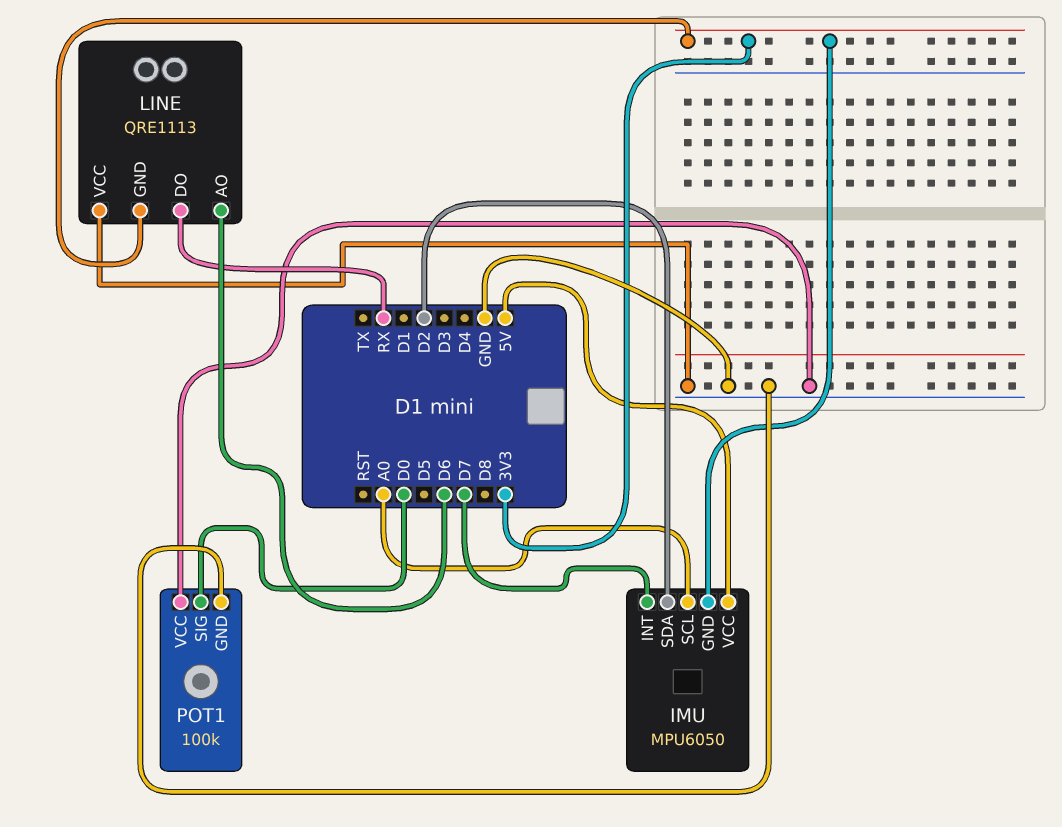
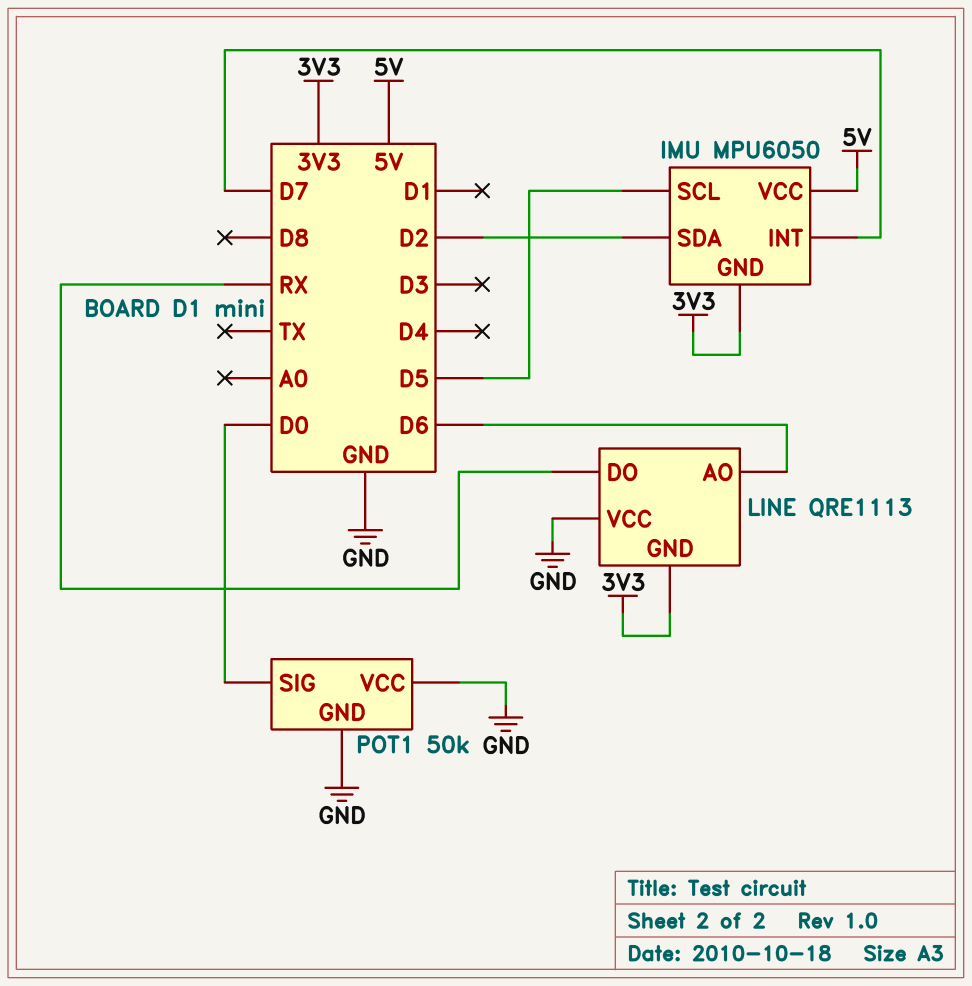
IMU pin SCL: A0 -> D5
POT1: 100k -> 50k

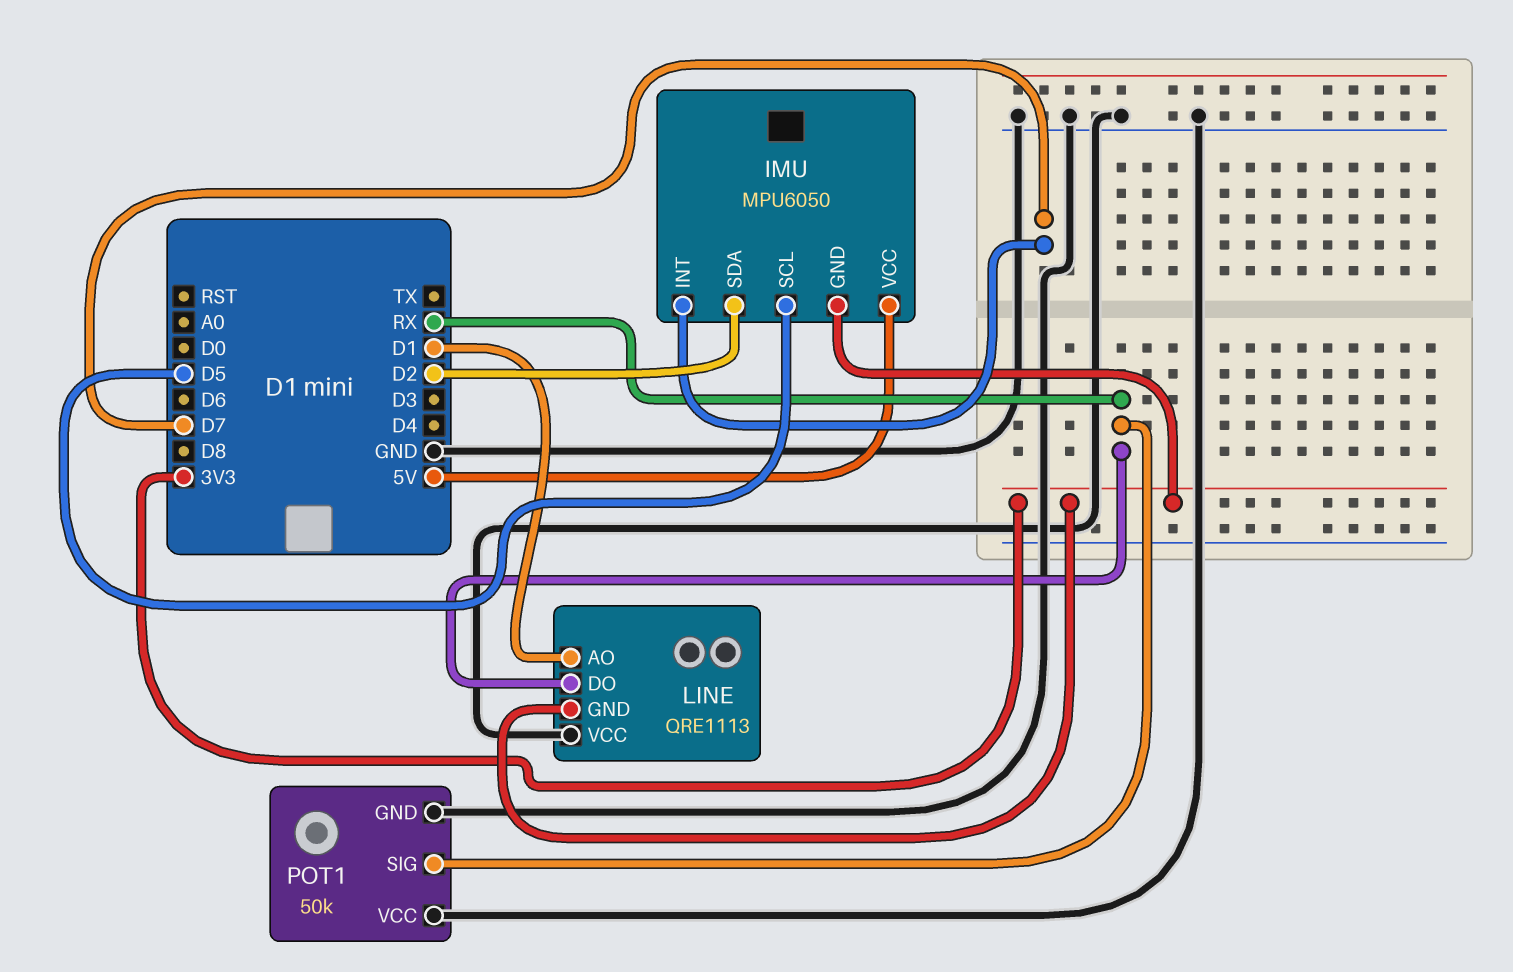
LINE pin AO: D6 -> D1
POT1 pin SIG: D0 -> RX

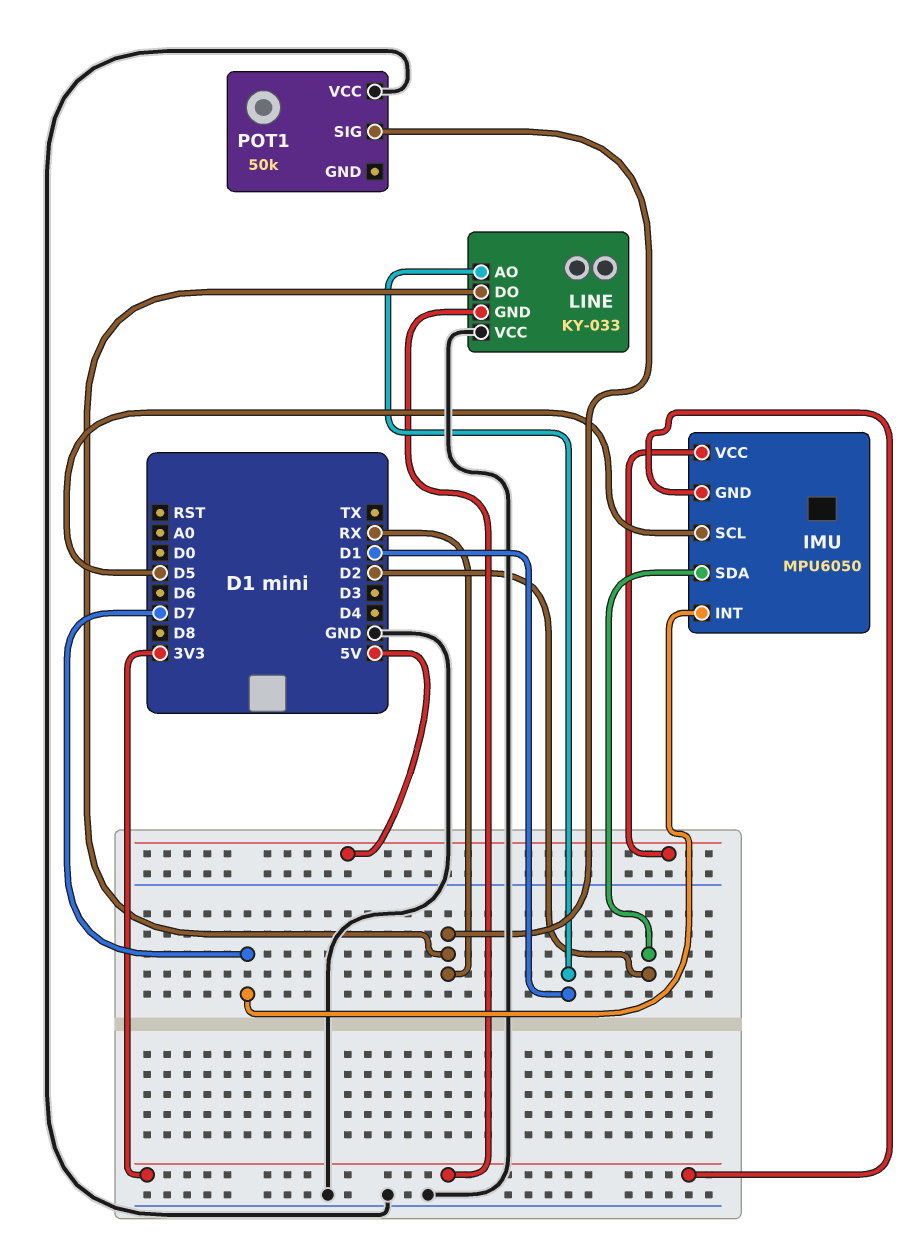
LINE: QRE1113 -> KY-033
POT1 pin GND: GND -> none

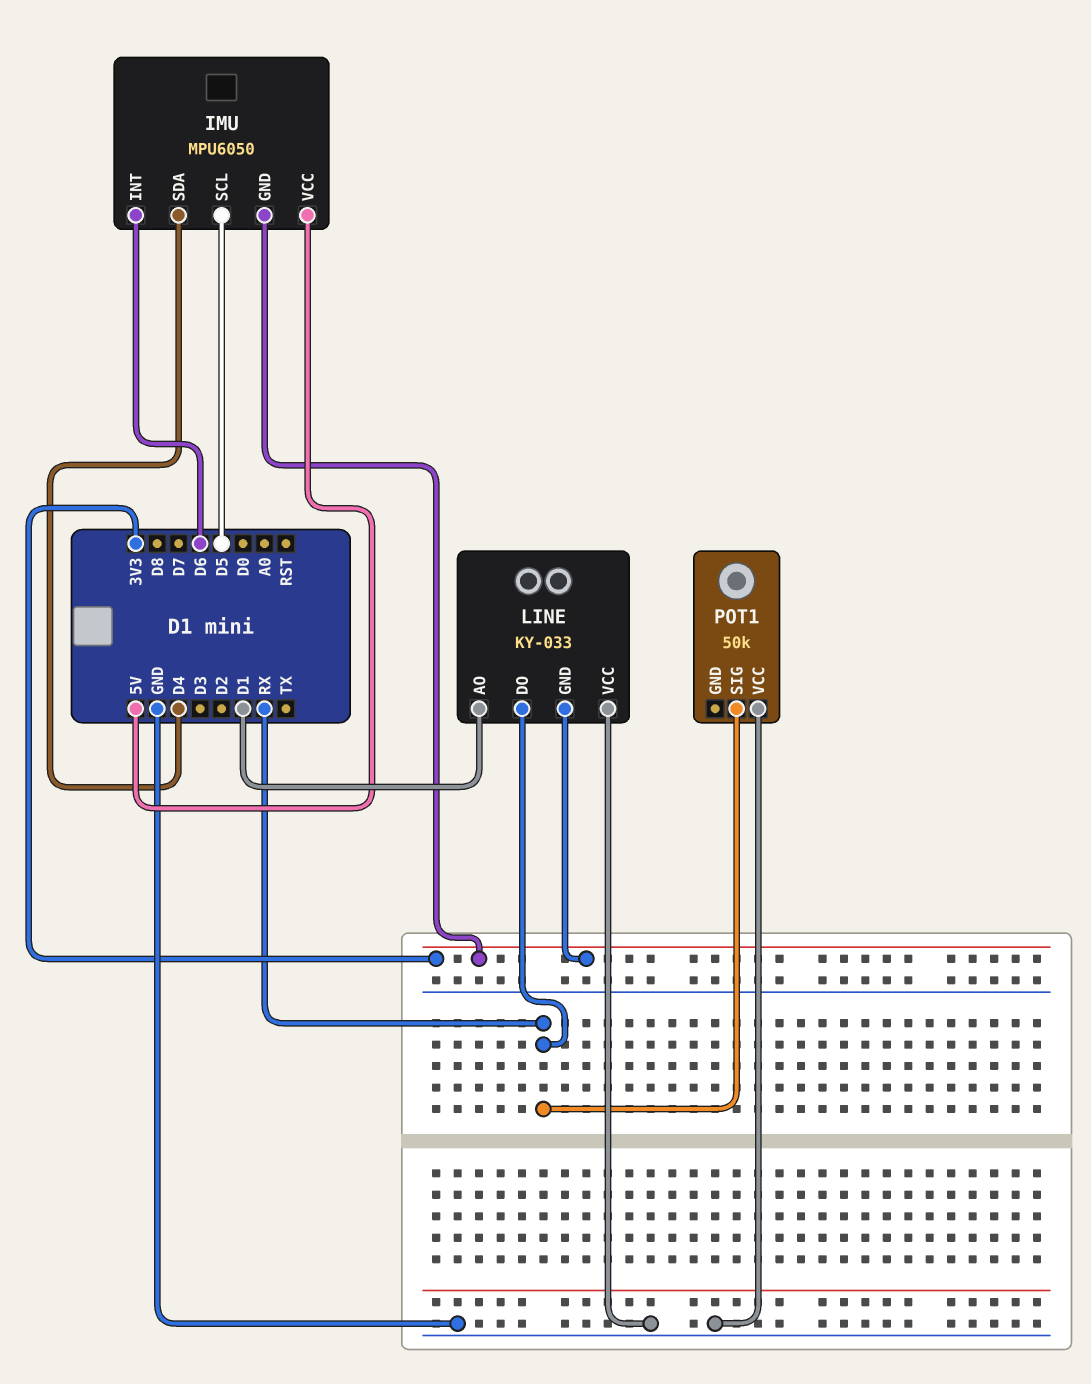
IMU pin INT: D7 -> D6
IMU pin SDA: D2 -> D4

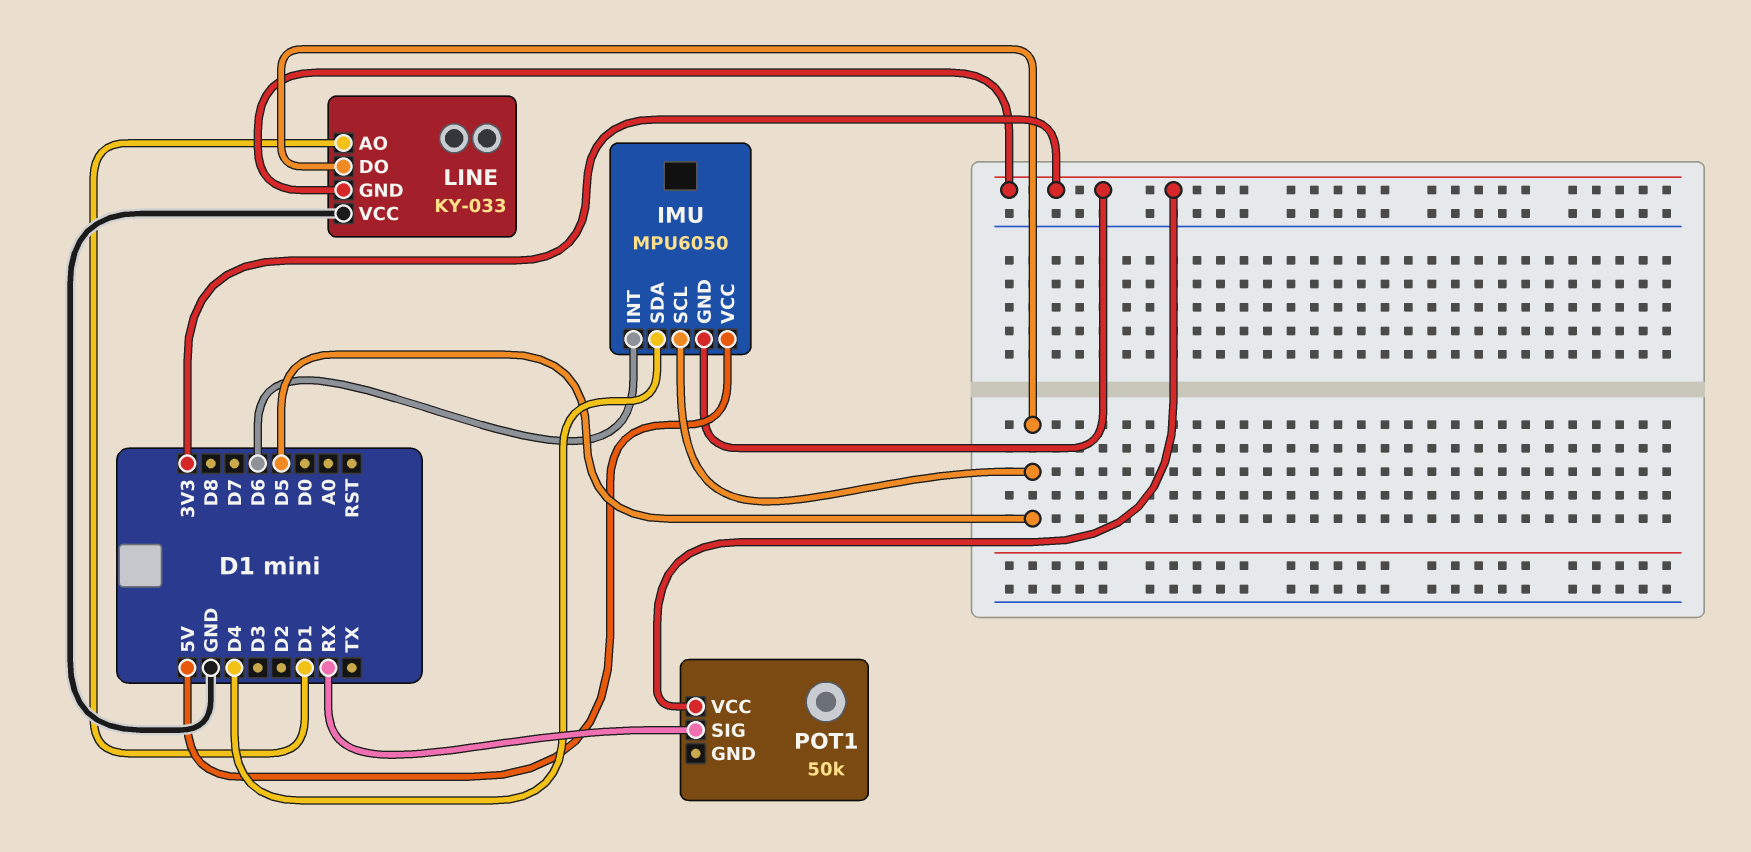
LINE pin DO: RX -> D5
POT1 pin VCC: GND -> 3V3

